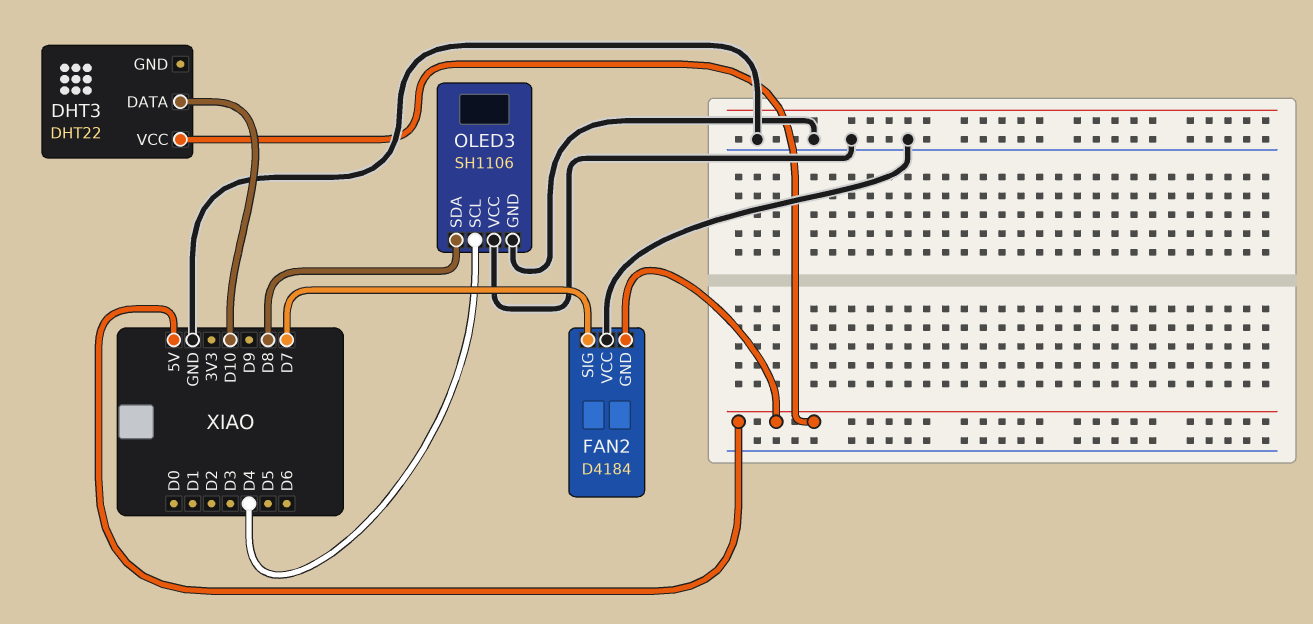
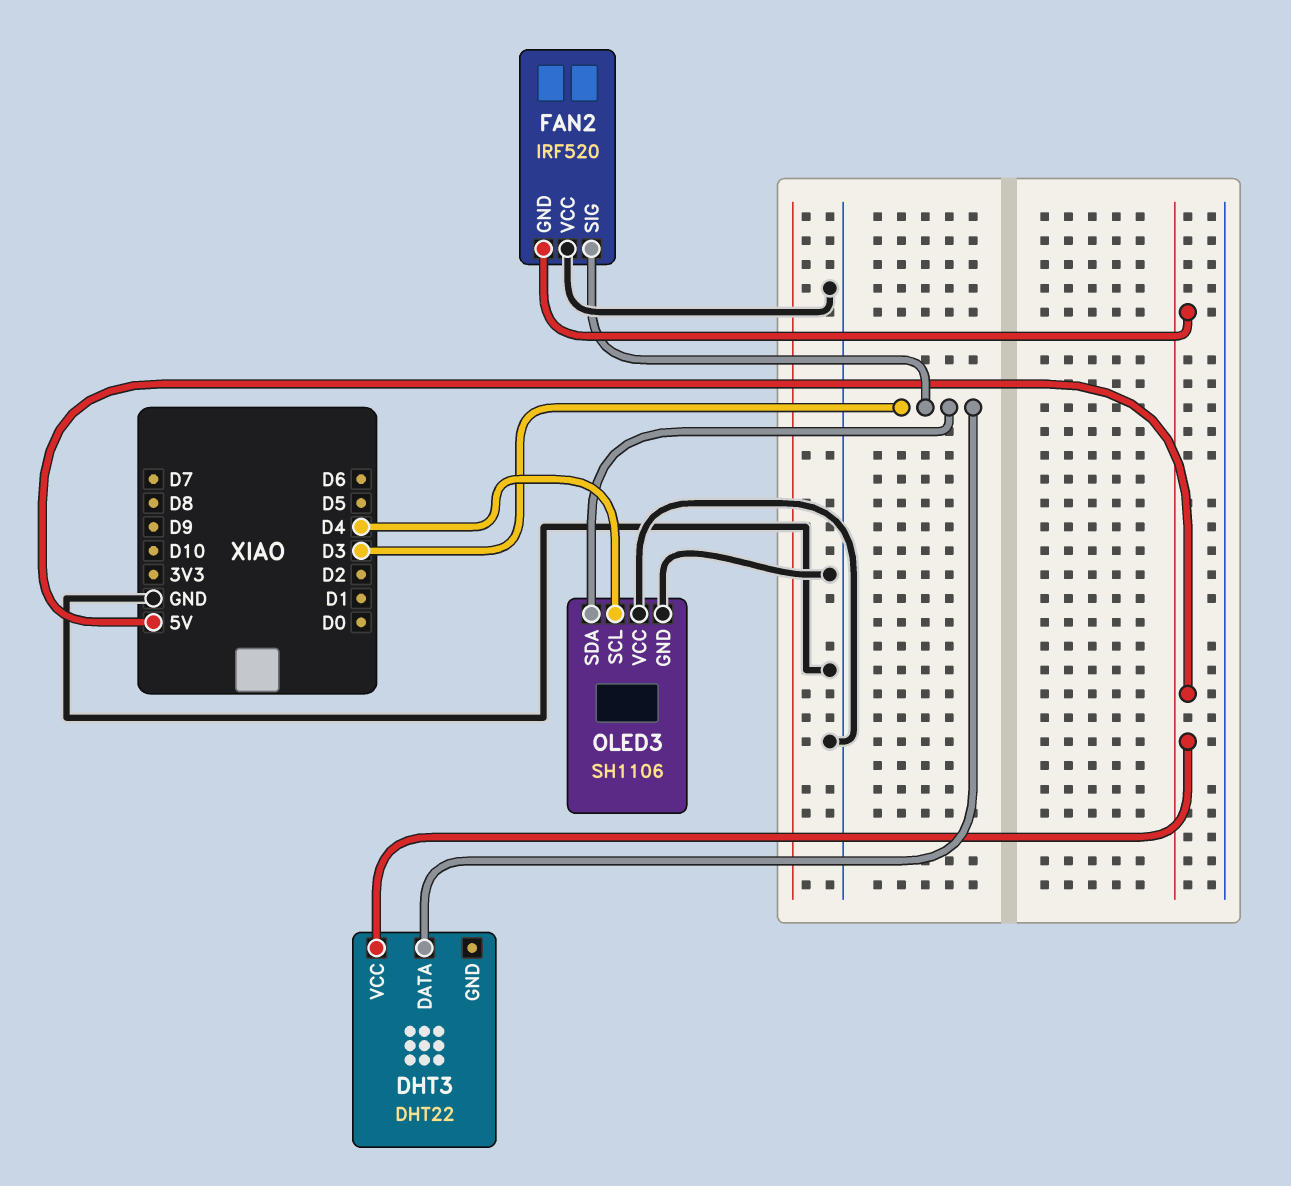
DHT3 pin DATA: D10 -> D3
FAN2: D4184 -> IRF520
FAN2 pin SIG: D7 -> D3
OLED3 pin SDA: D8 -> D3

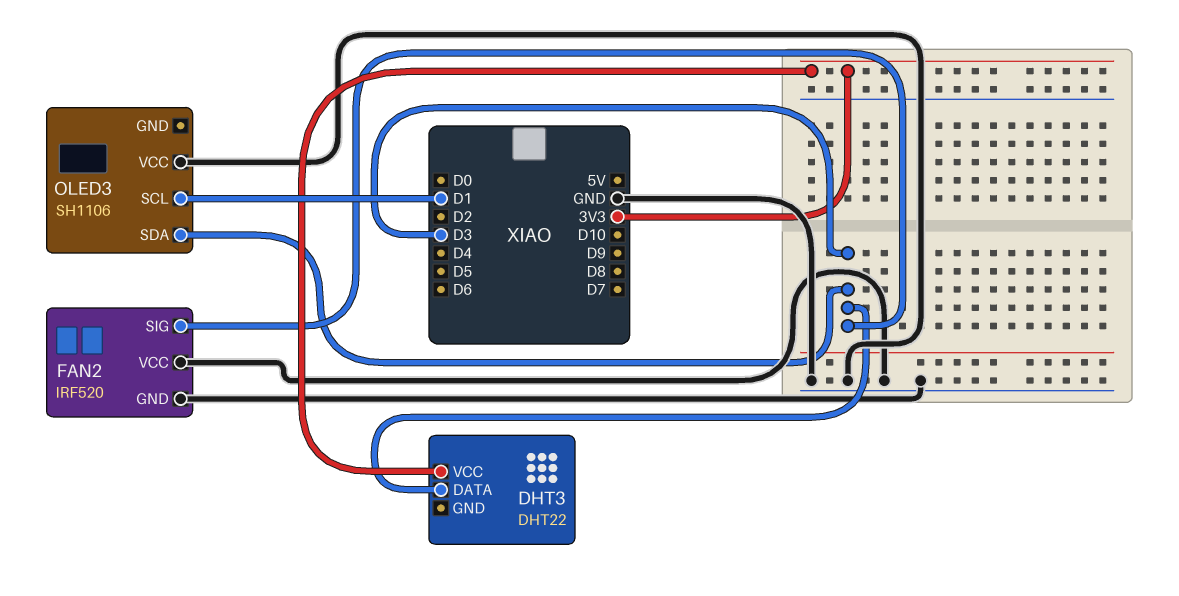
DHT3 pin VCC: 5V -> 3V3
FAN2 pin GND: 5V -> GND
OLED3 pin GND: GND -> none
OLED3 pin SCL: D4 -> D1

